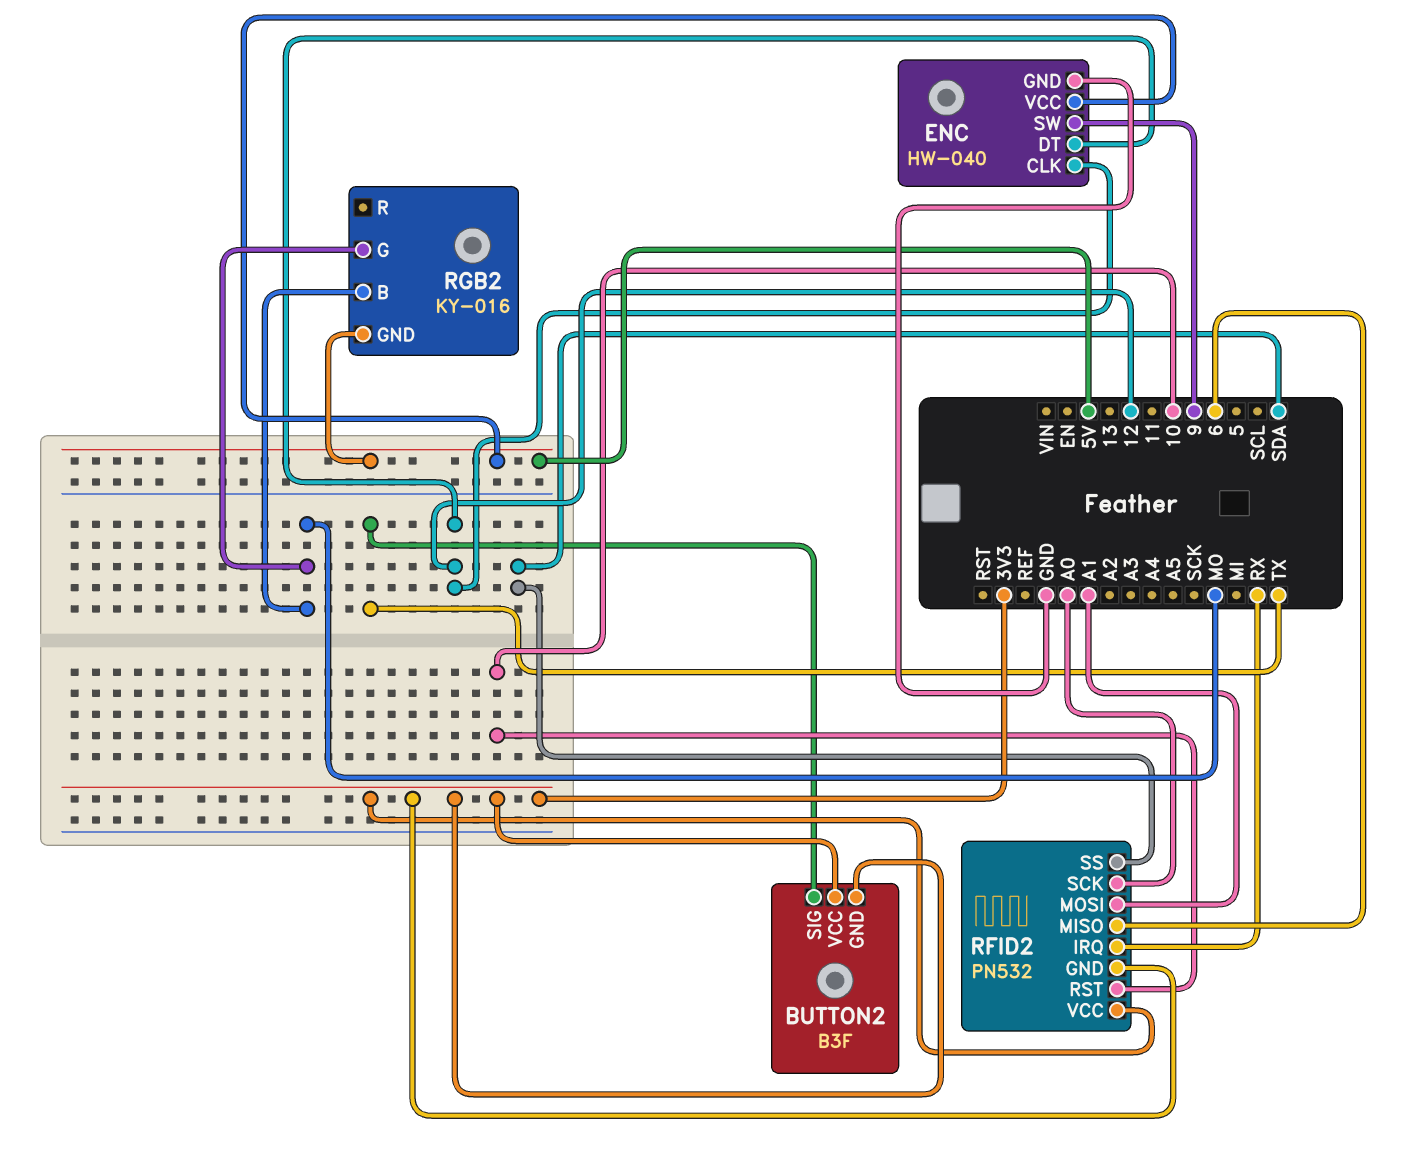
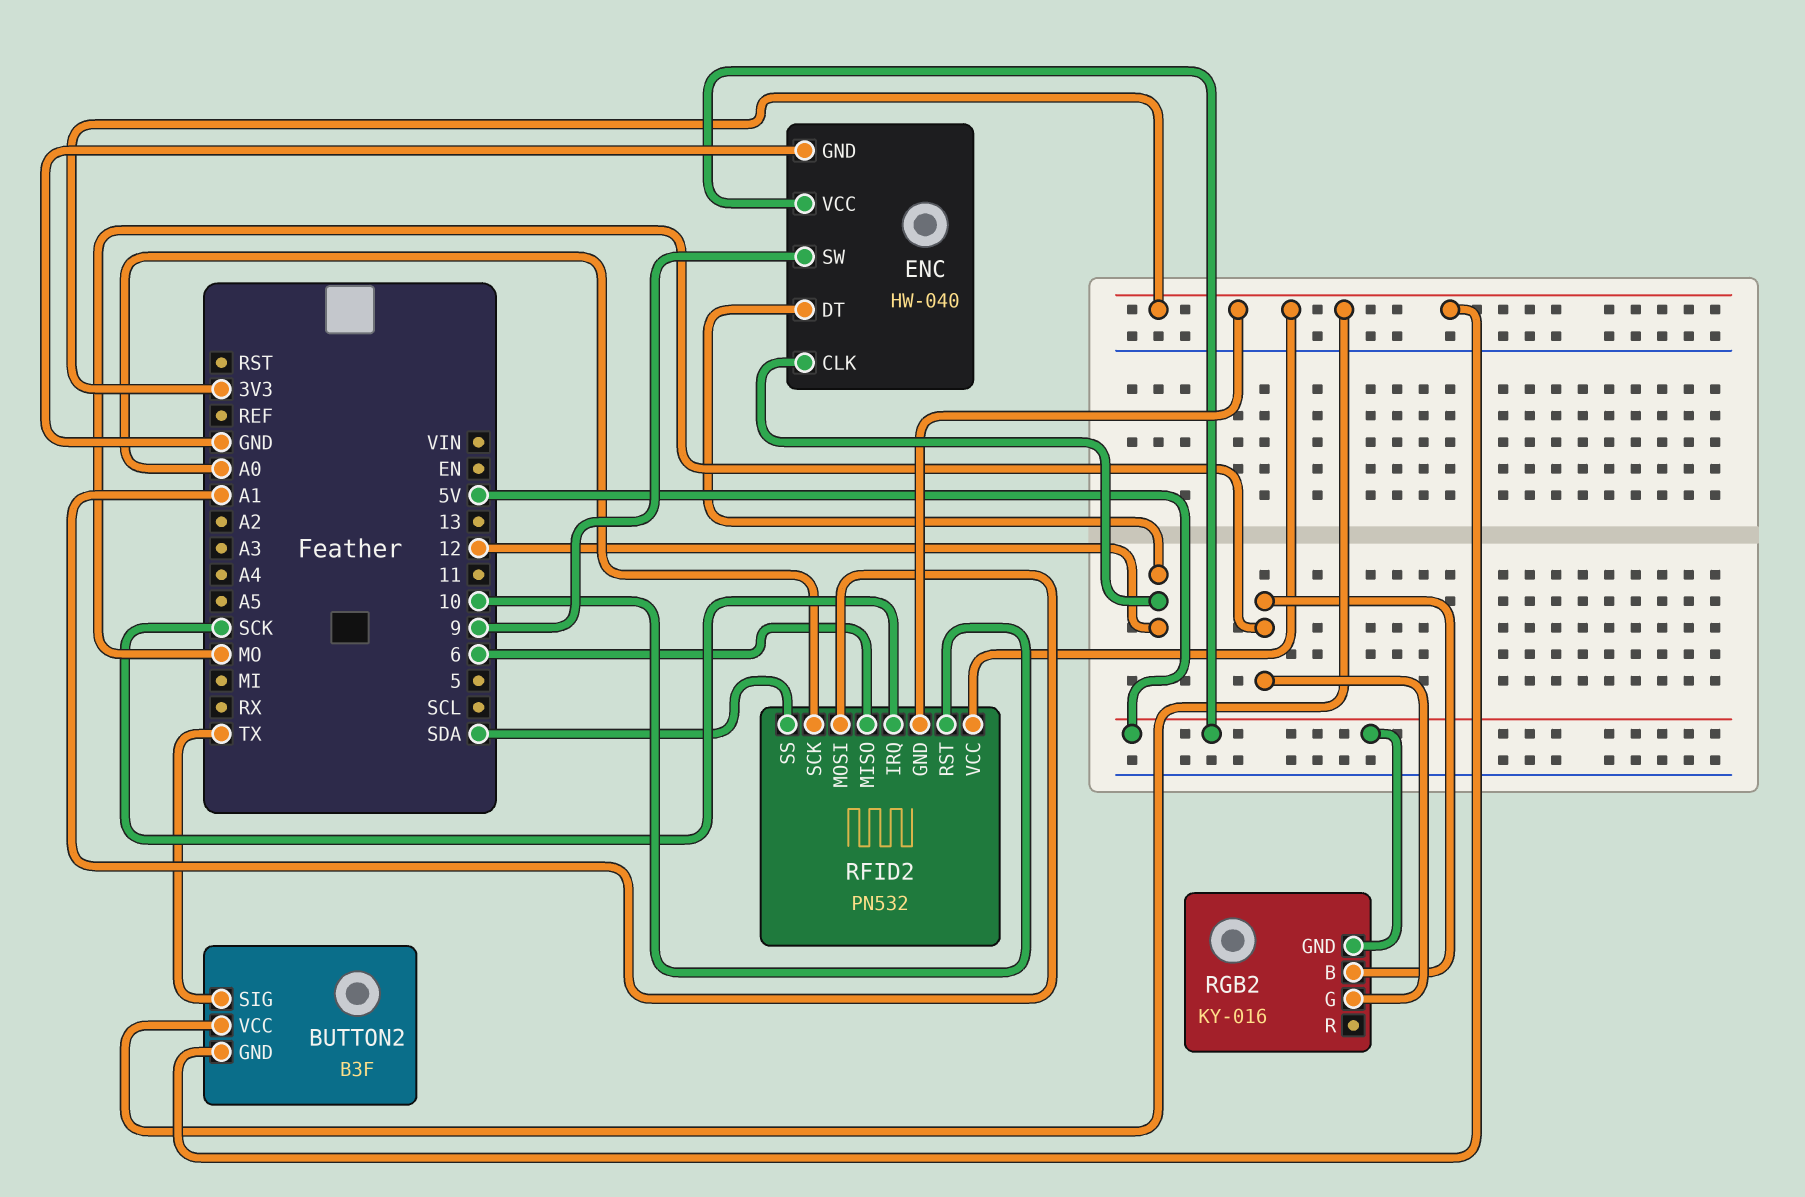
RFID2 pin IRQ: RX -> SCK

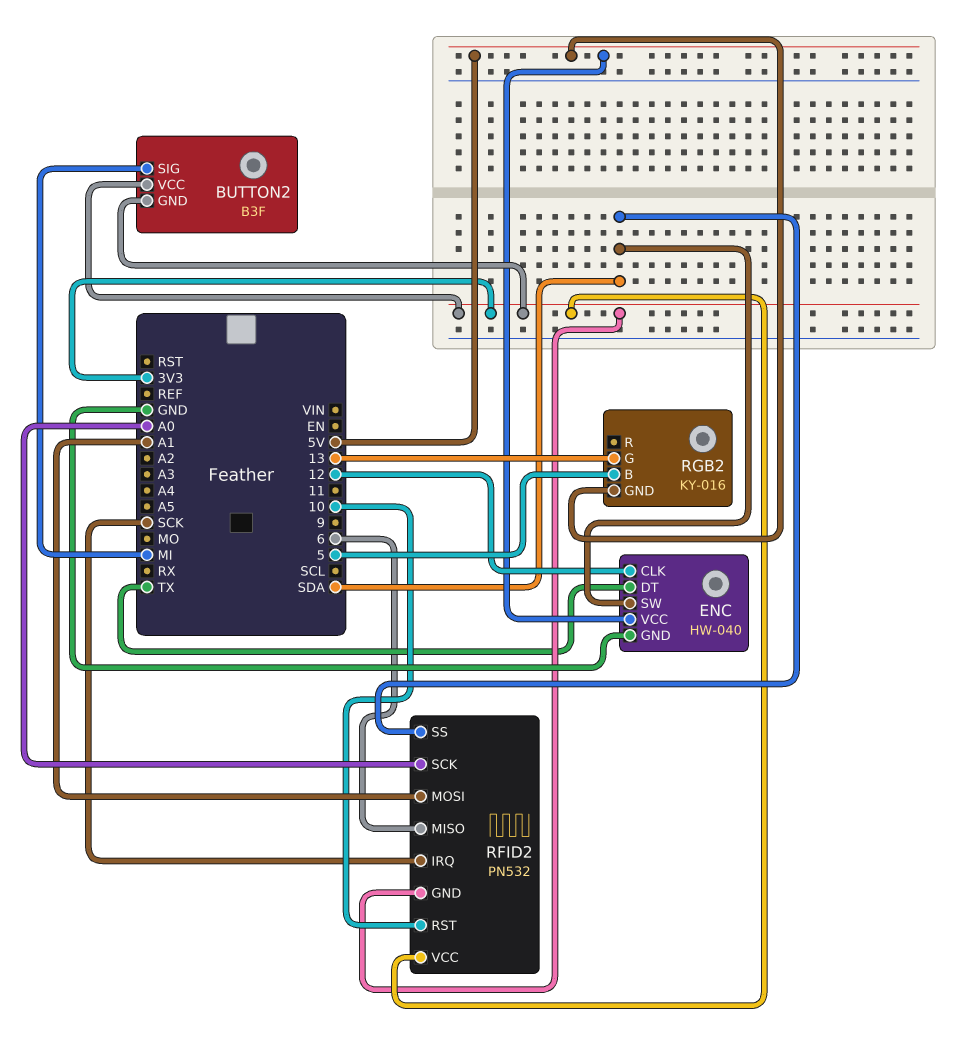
BUTTON2 pin SIG: TX -> MI
ENC pin DT: 12 -> TX
ENC pin SW: 9 -> SDA
RGB2 pin B: MO -> 5
RGB2 pin G: MO -> 13

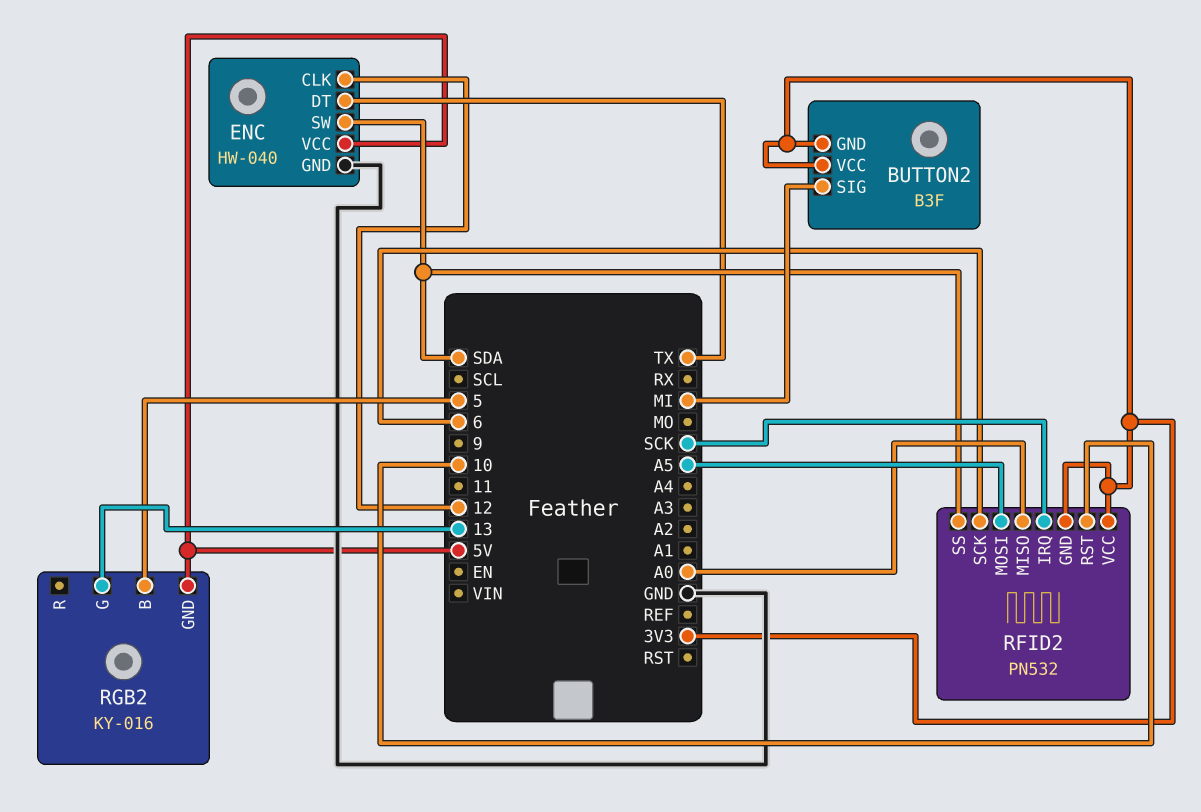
RFID2 pin MISO: 6 -> A0
RFID2 pin MOSI: A1 -> A5
RFID2 pin SCK: A0 -> 6

